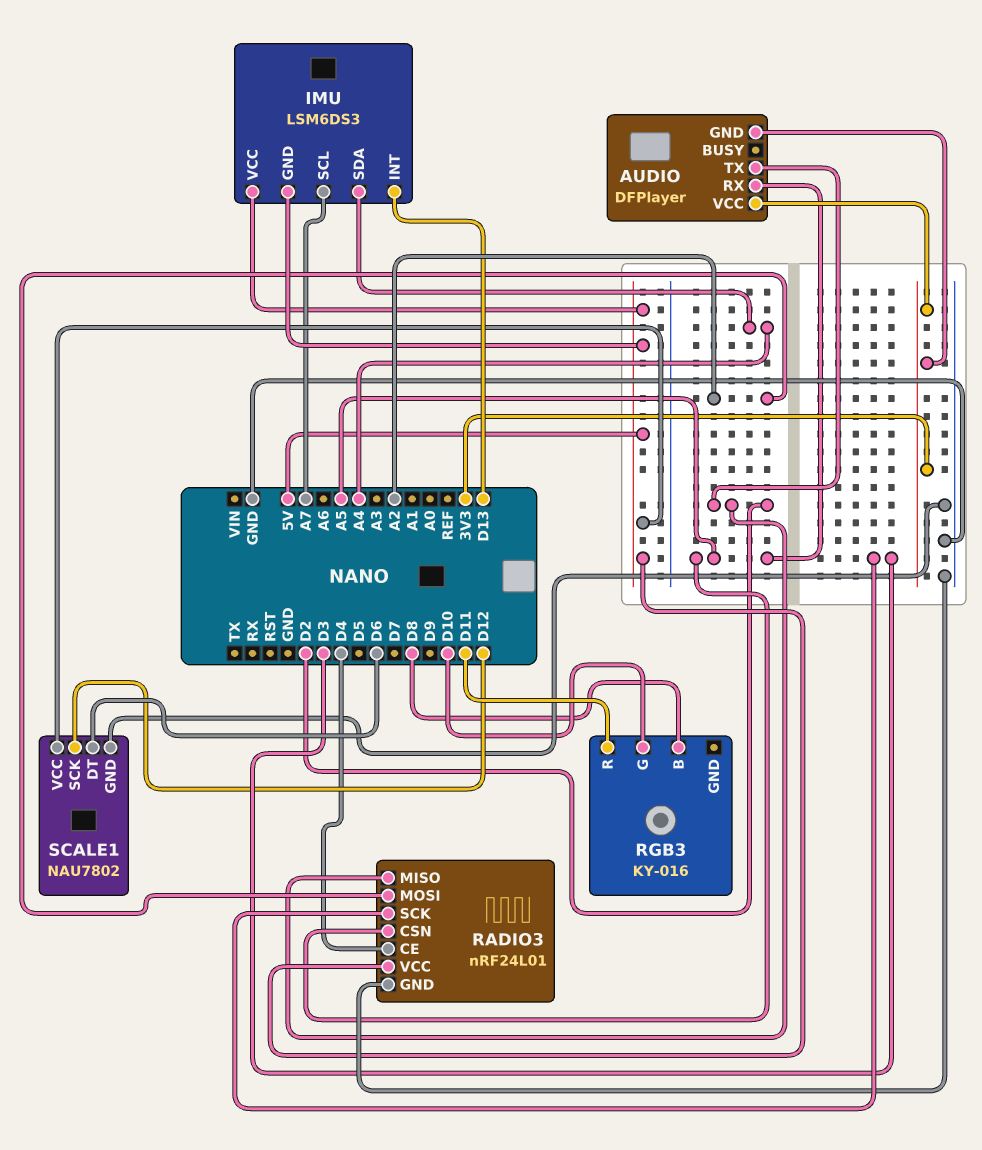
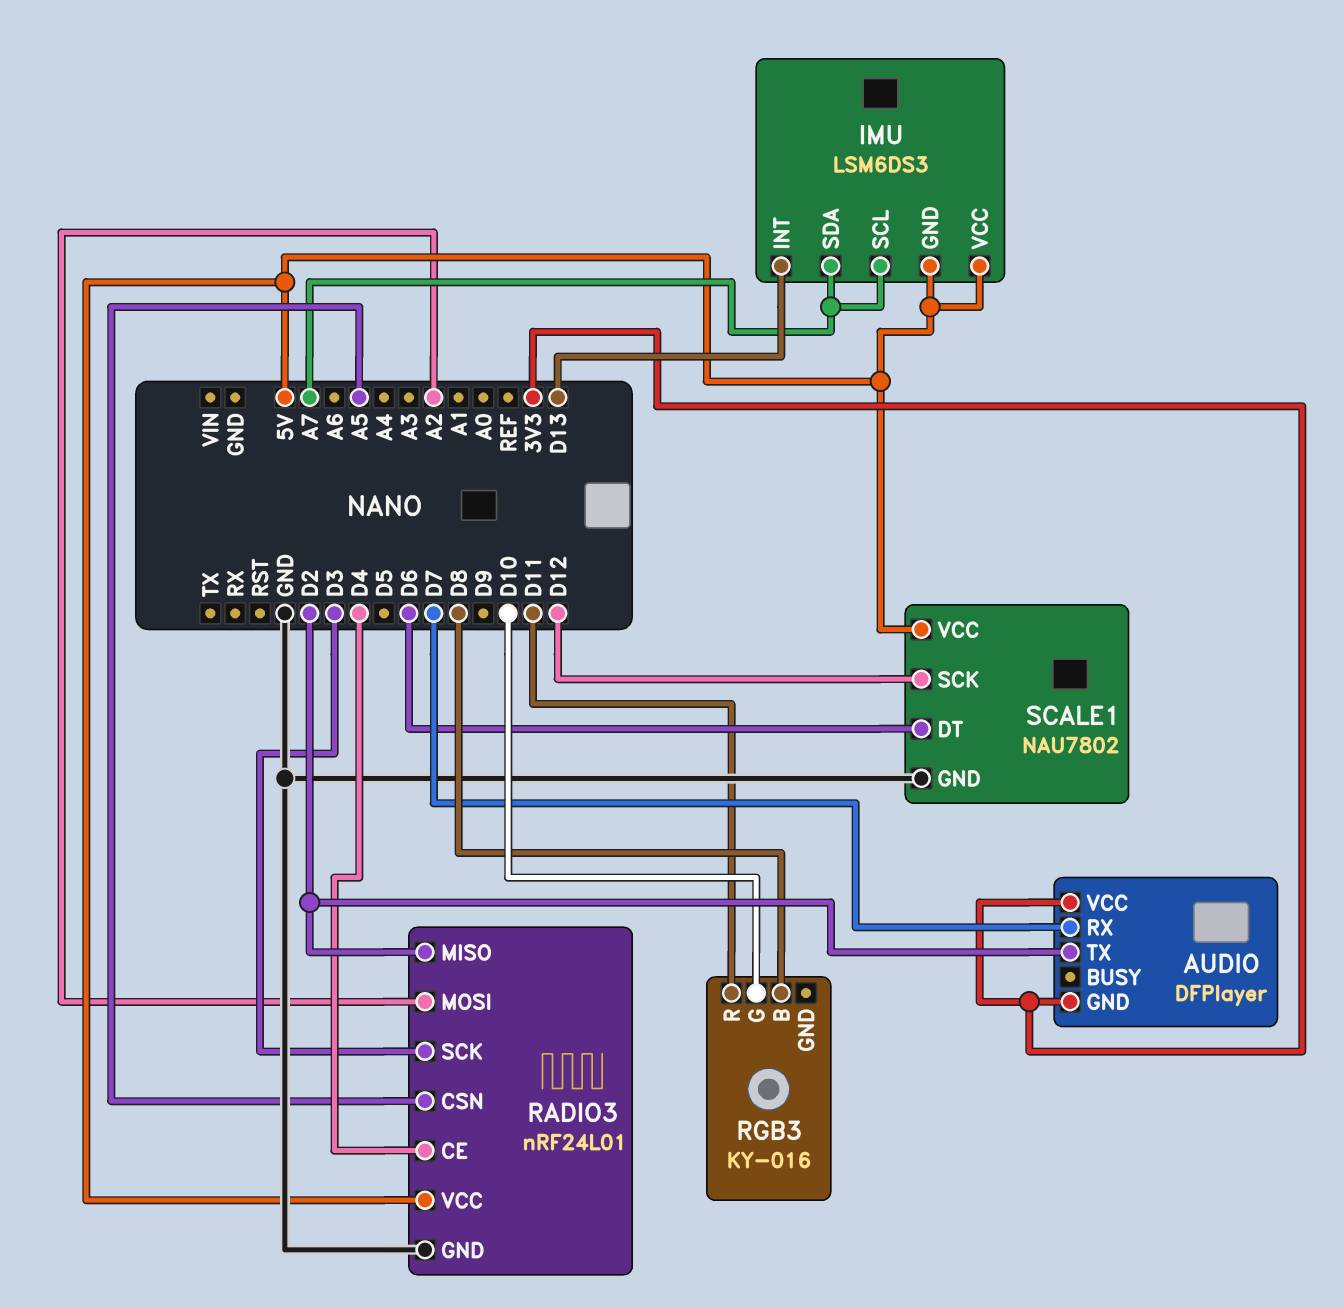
AUDIO pin RX: A5 -> D7
IMU pin SDA: A4 -> A7

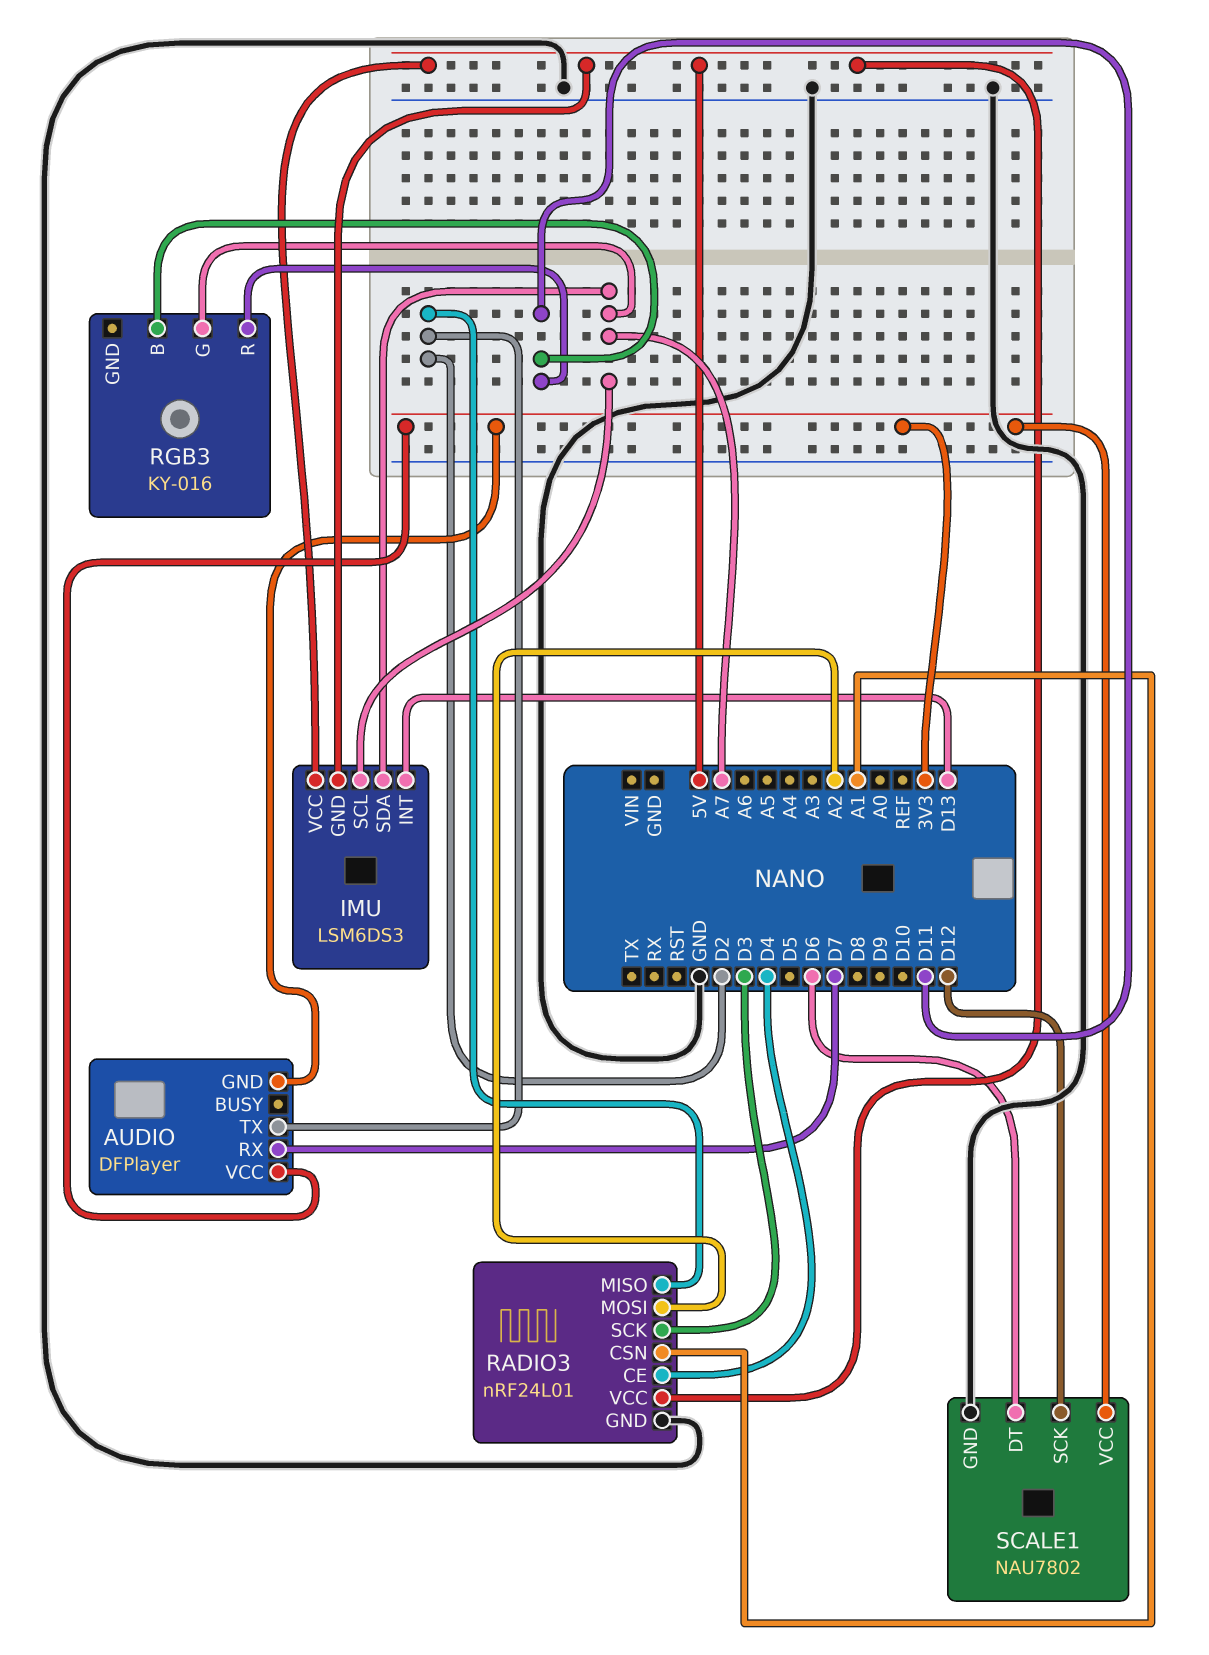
RADIO3 pin CSN: A5 -> A1
RGB3 pin B: D8 -> D11
RGB3 pin G: D10 -> A7
SCALE1 pin VCC: 5V -> 3V3

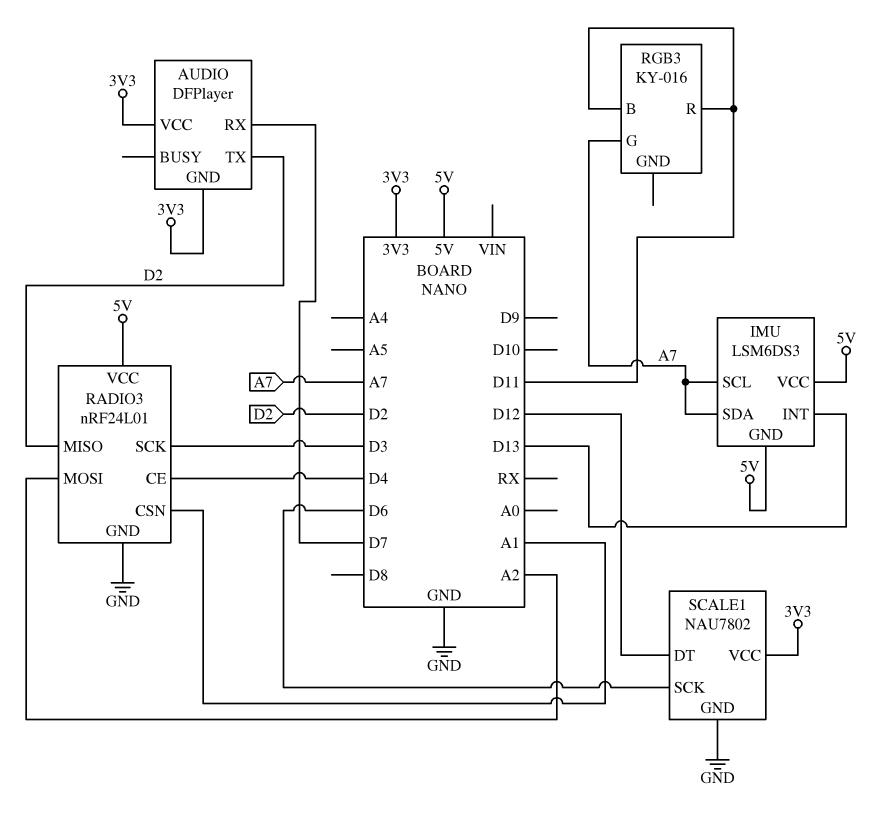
SCALE1 pin DT: D6 -> D12
SCALE1 pin SCK: D12 -> D6

